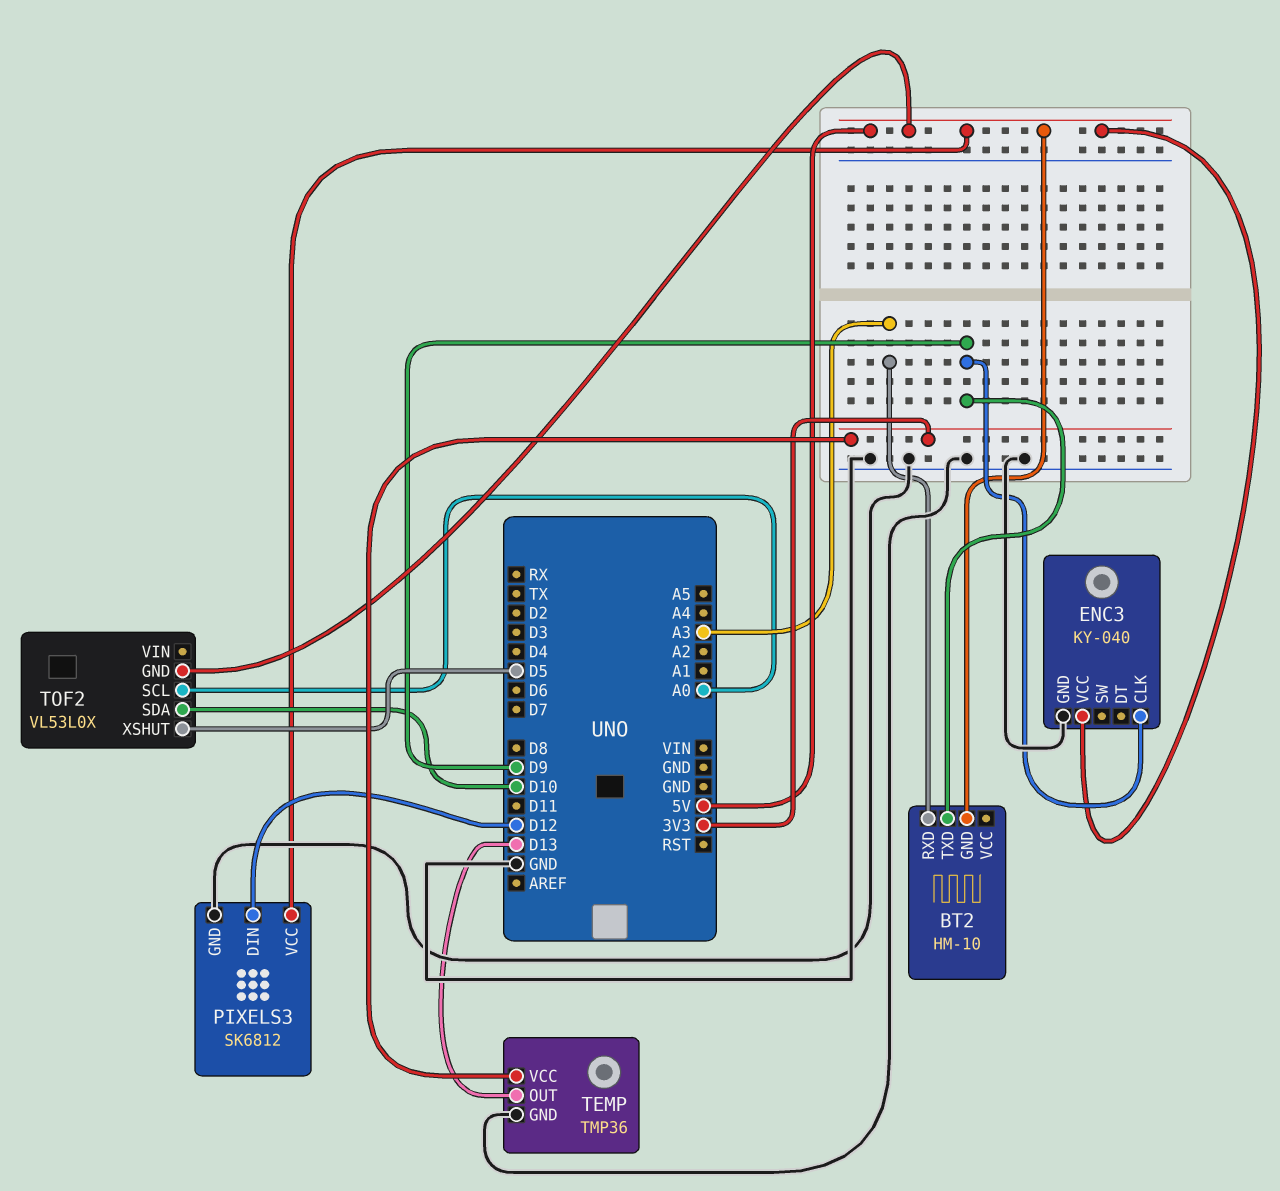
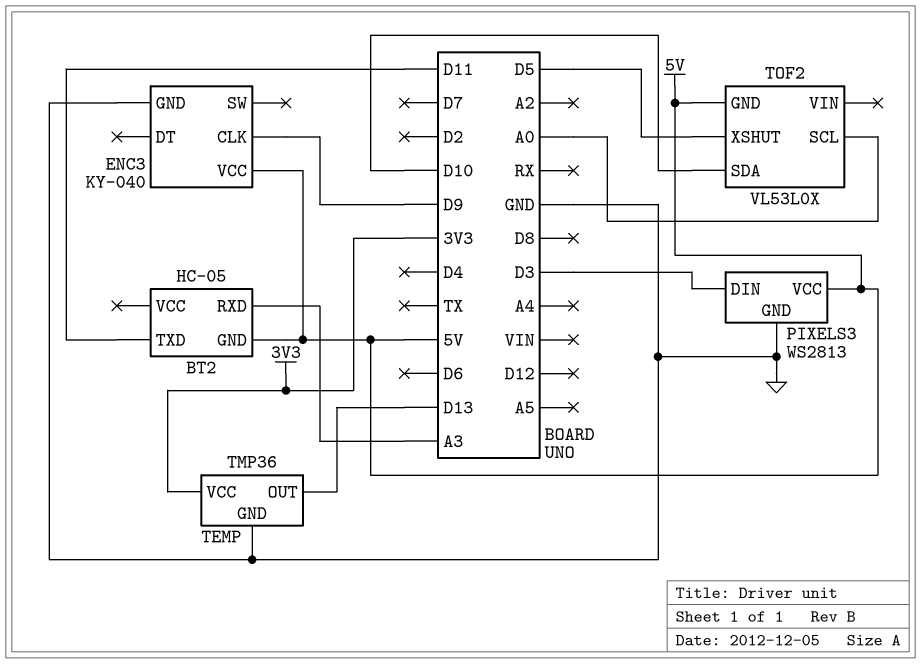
BT2: HM-10 -> HC-05
BT2 pin TXD: D9 -> D11
PIXELS3: SK6812 -> WS2813
PIXELS3 pin DIN: D12 -> D3

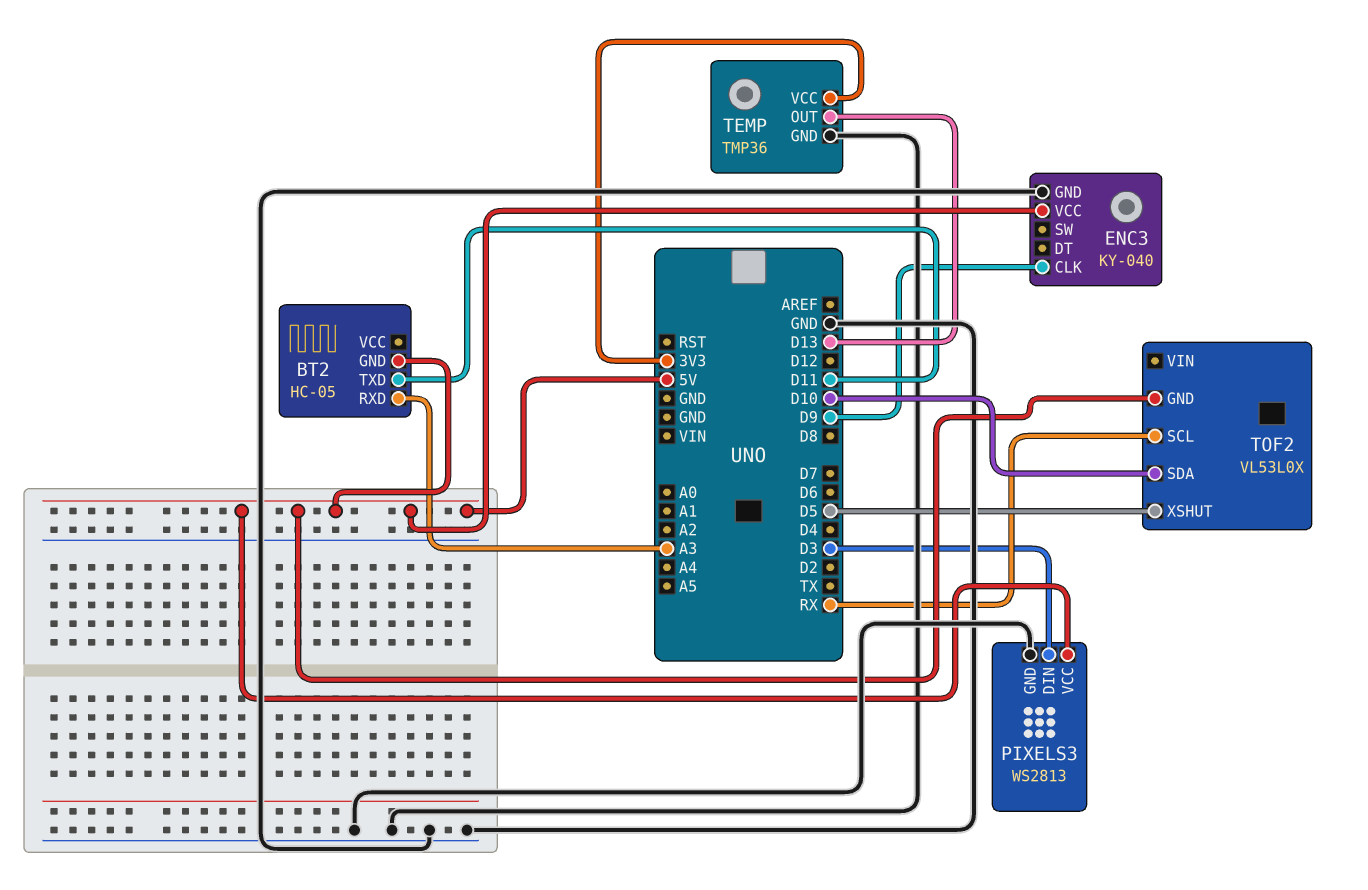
TOF2 pin SCL: A0 -> RX

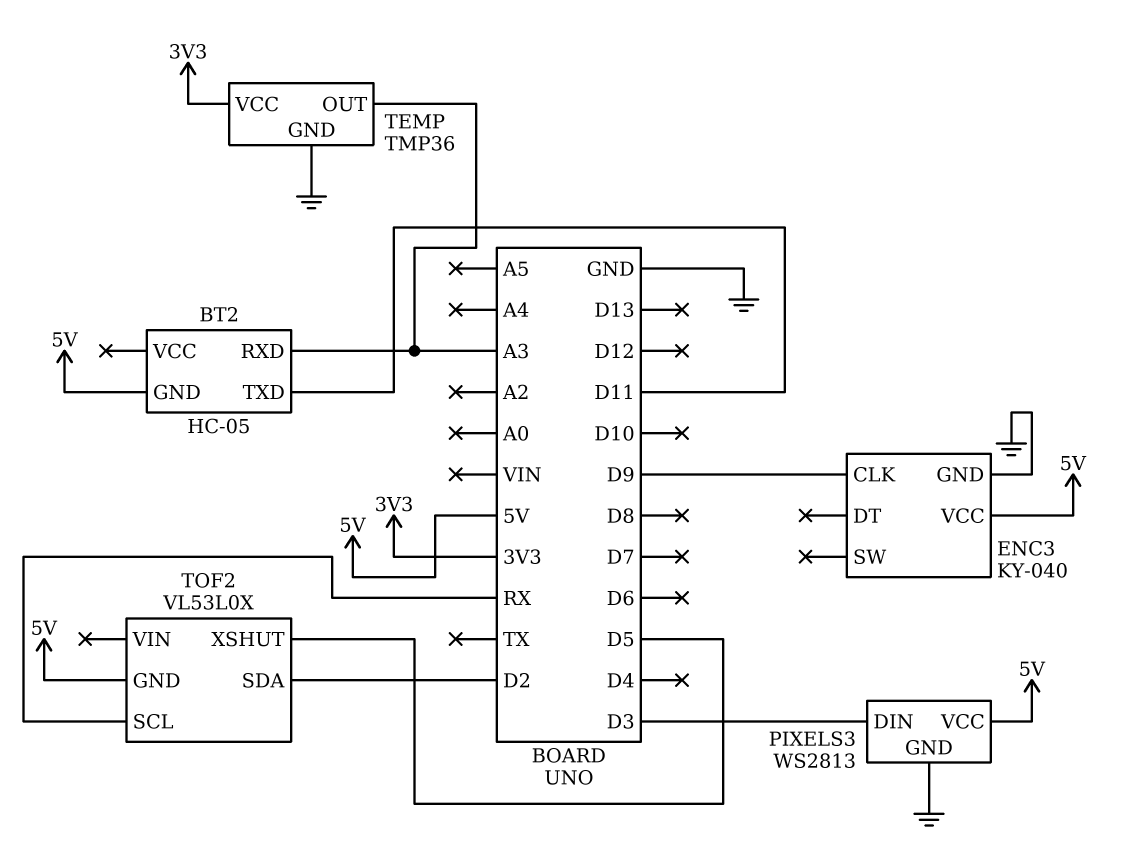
TEMP pin OUT: D13 -> A3
TOF2 pin SDA: D10 -> D2

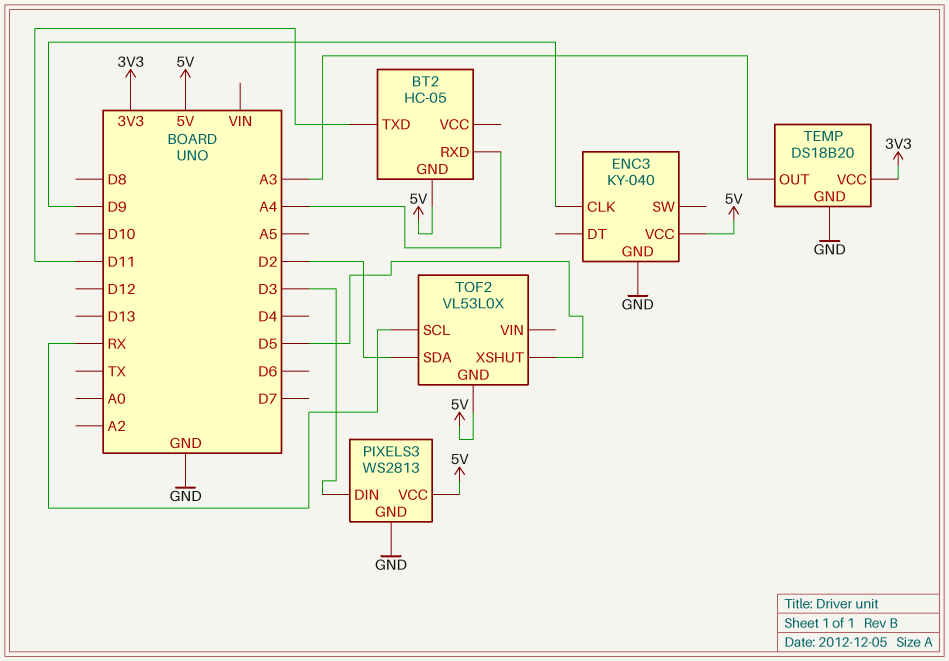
BT2 pin RXD: A3 -> A4
TEMP: TMP36 -> DS18B20

